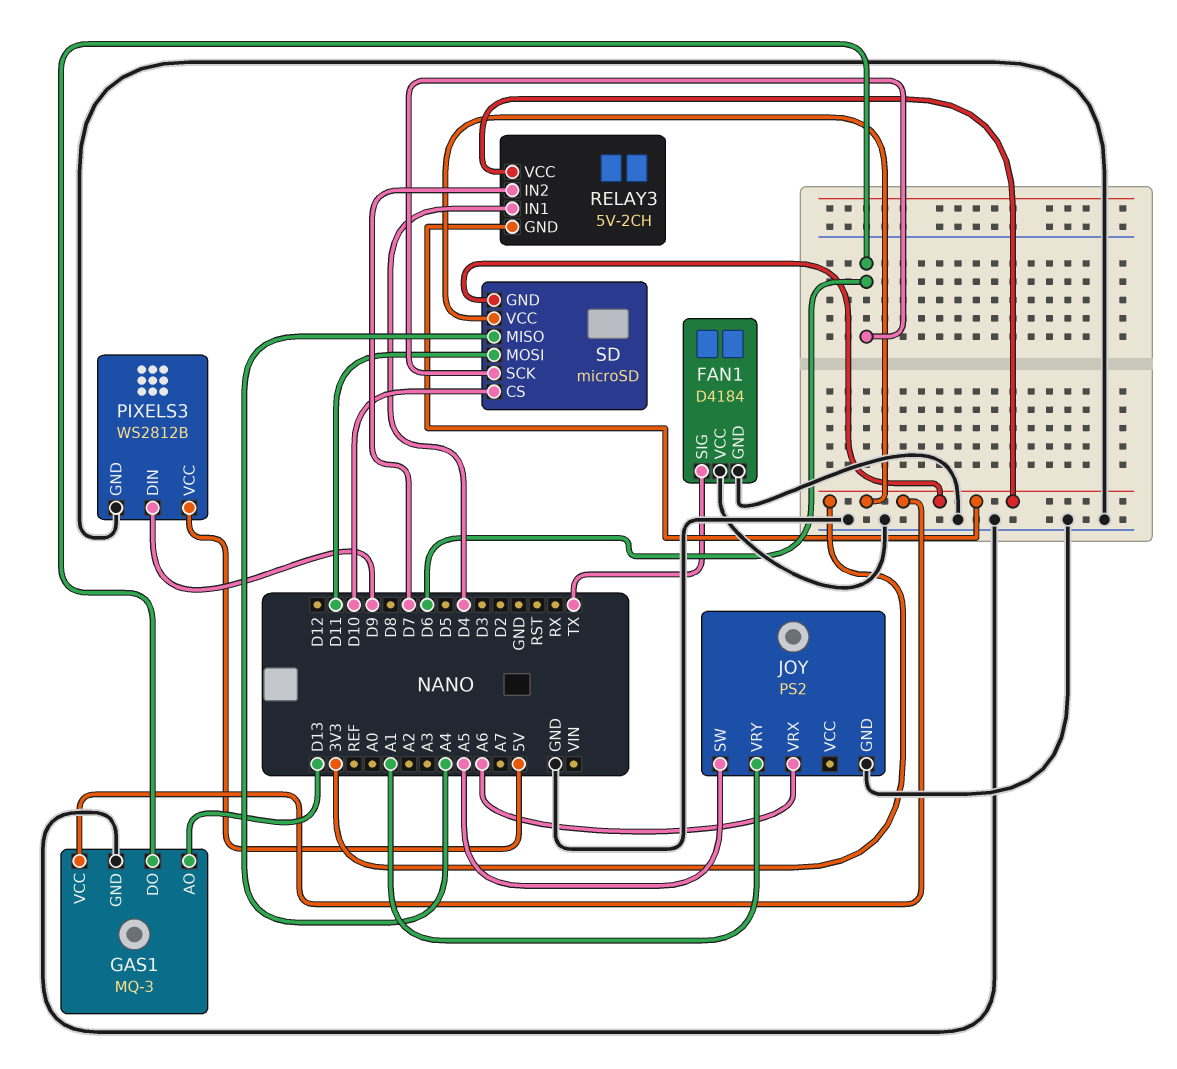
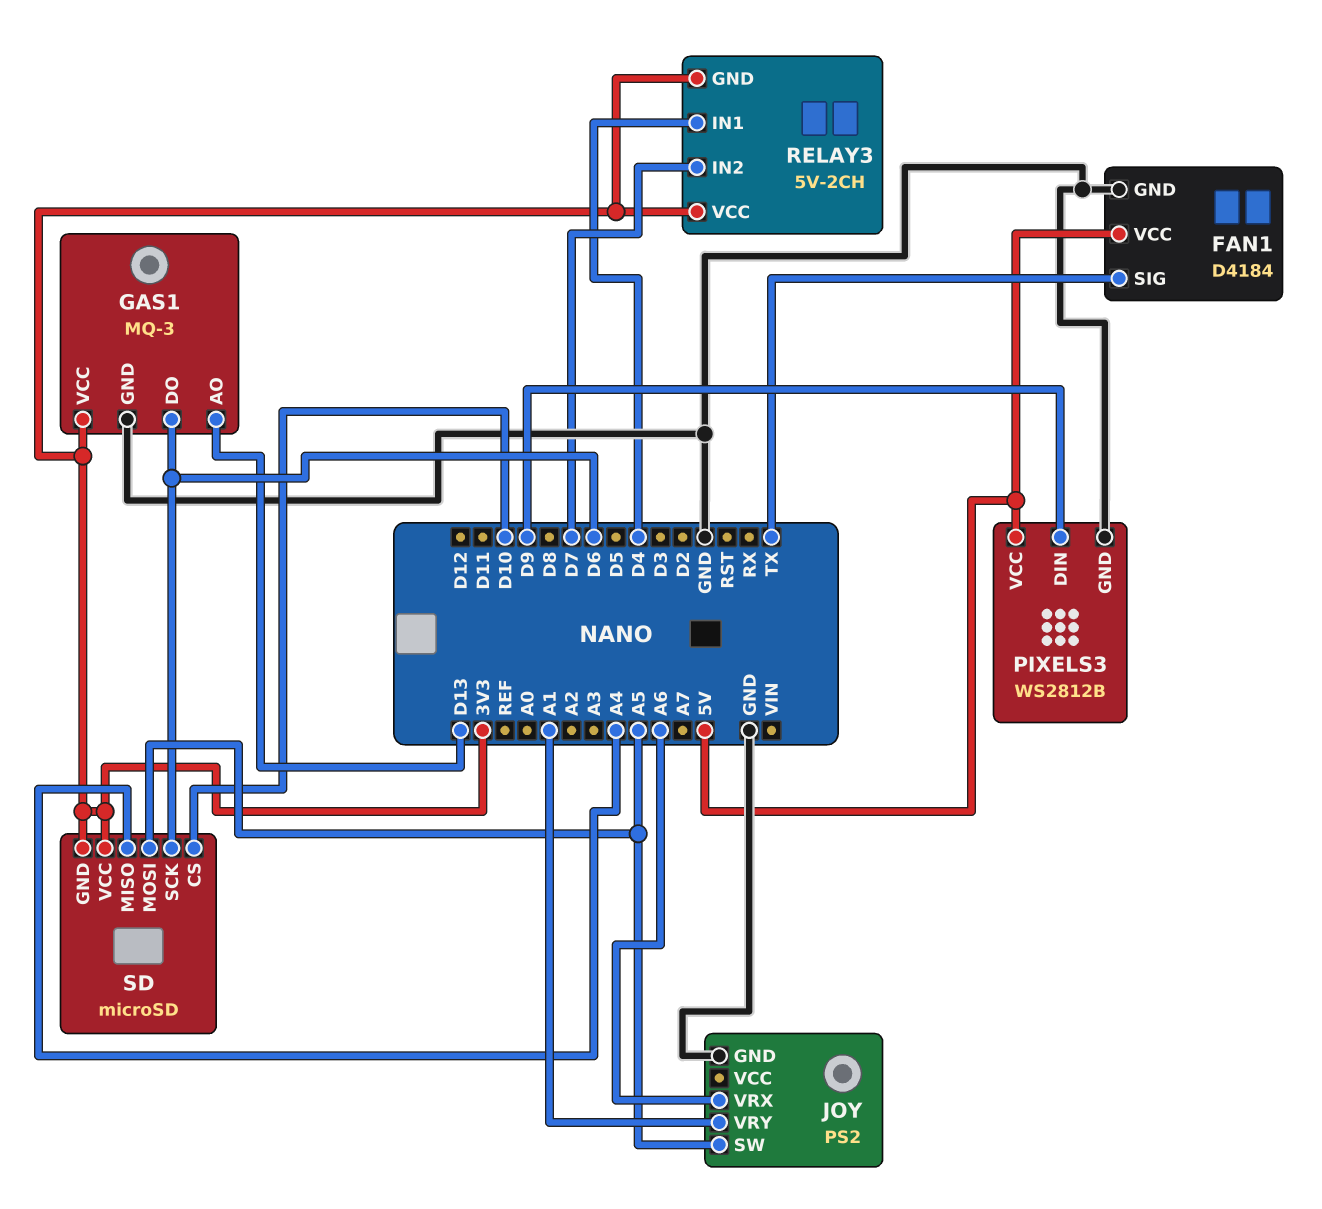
FAN1 pin VCC: GND -> 5V
SD pin MOSI: D11 -> A5

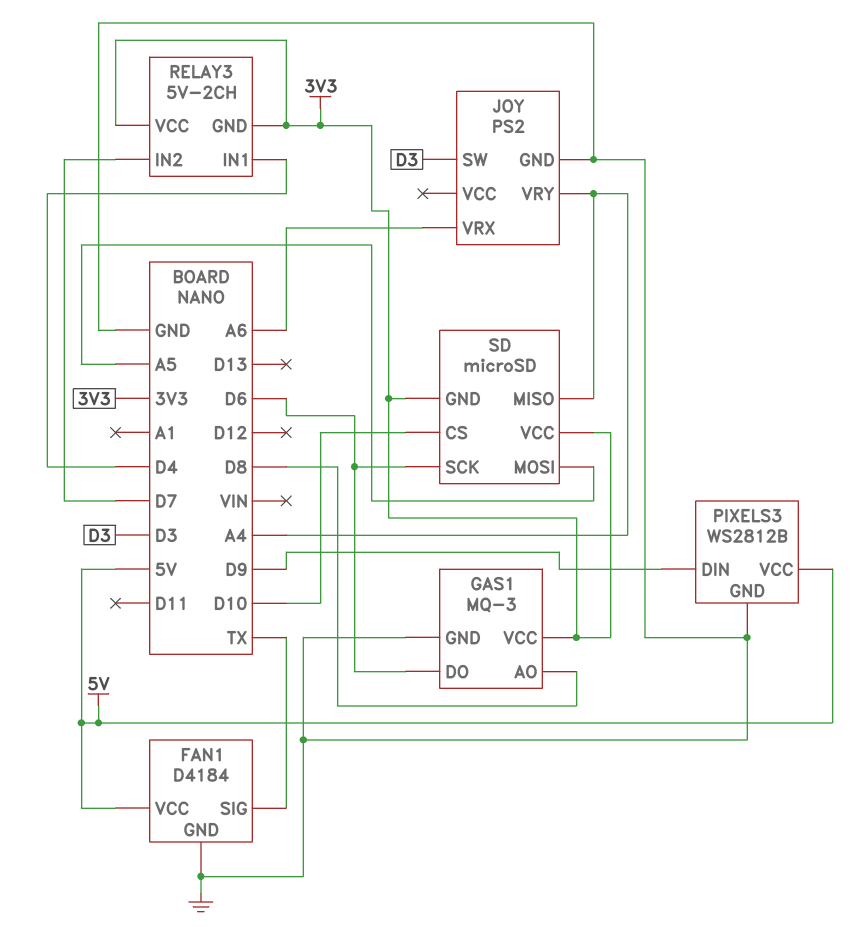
GAS1 pin AO: D13 -> D8
JOY pin SW: A5 -> D3
JOY pin VRY: A1 -> A4

